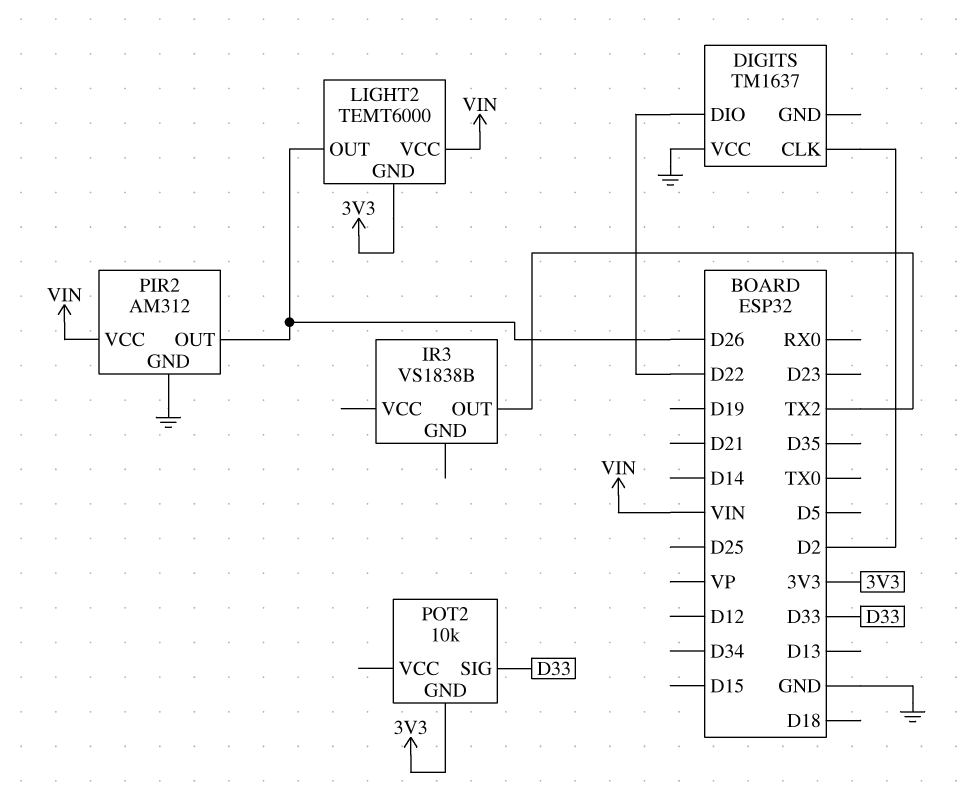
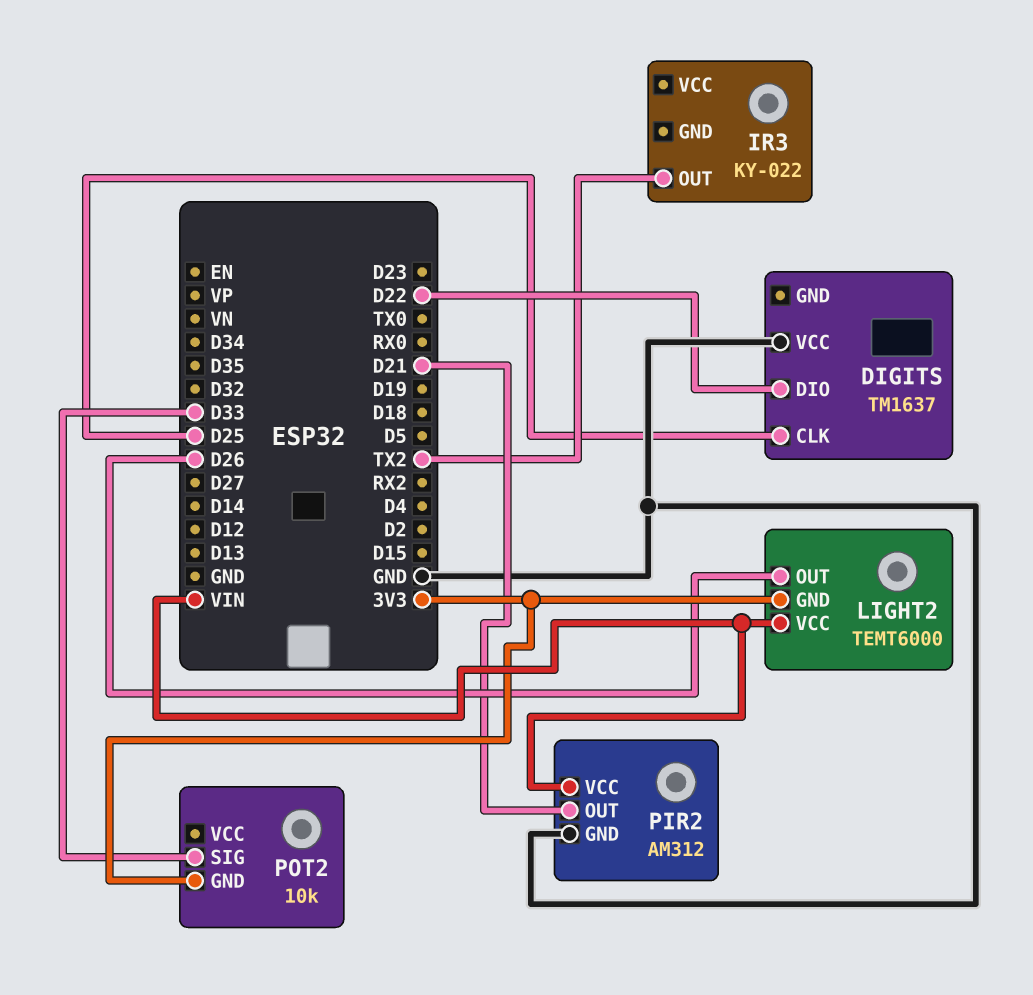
DIGITS pin CLK: D2 -> D25
IR3: VS1838B -> KY-022
PIR2 pin OUT: D26 -> D21

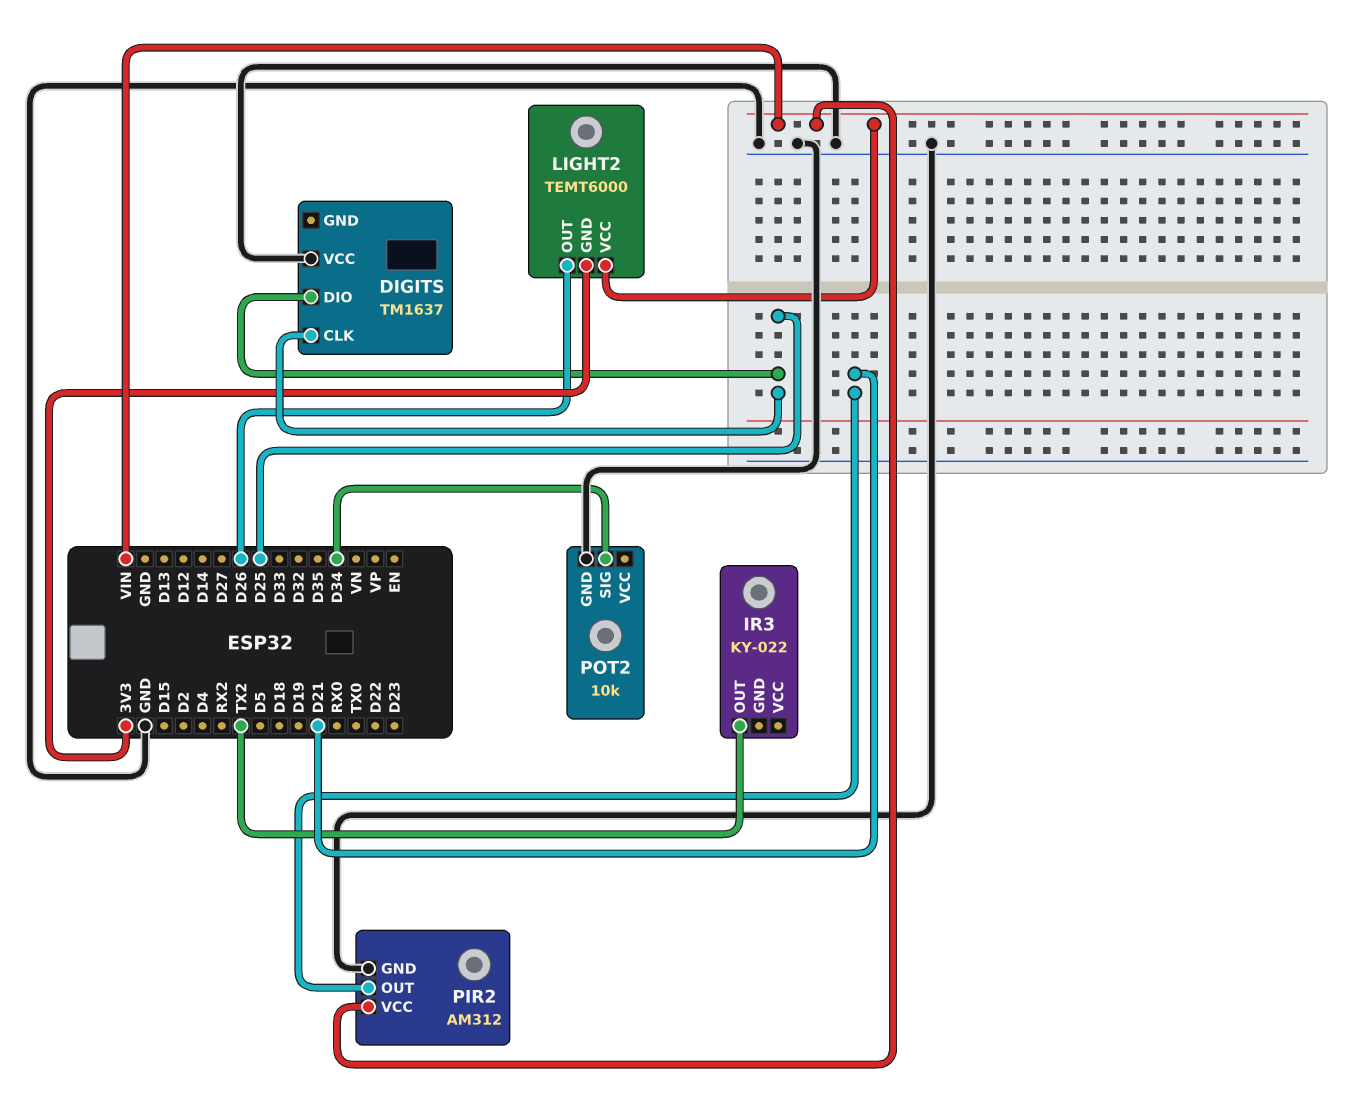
DIGITS pin DIO: D22 -> D25
POT2 pin GND: 3V3 -> GND
POT2 pin SIG: D33 -> D34

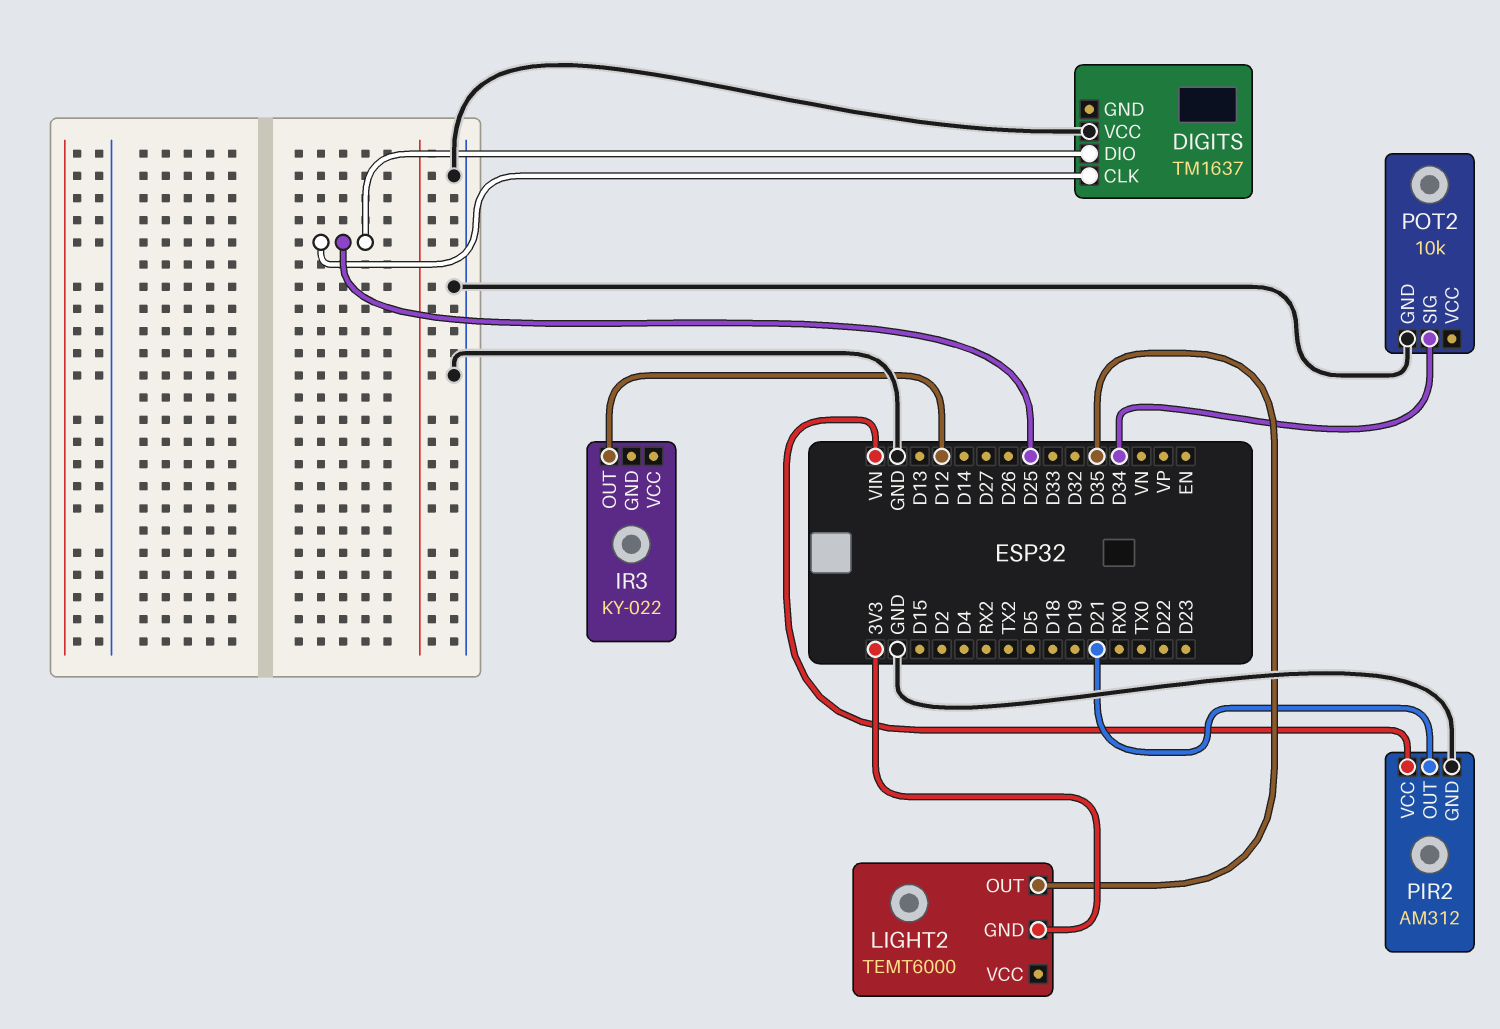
IR3 pin OUT: TX2 -> D12
LIGHT2 pin OUT: D26 -> D35
LIGHT2 pin VCC: VIN -> none

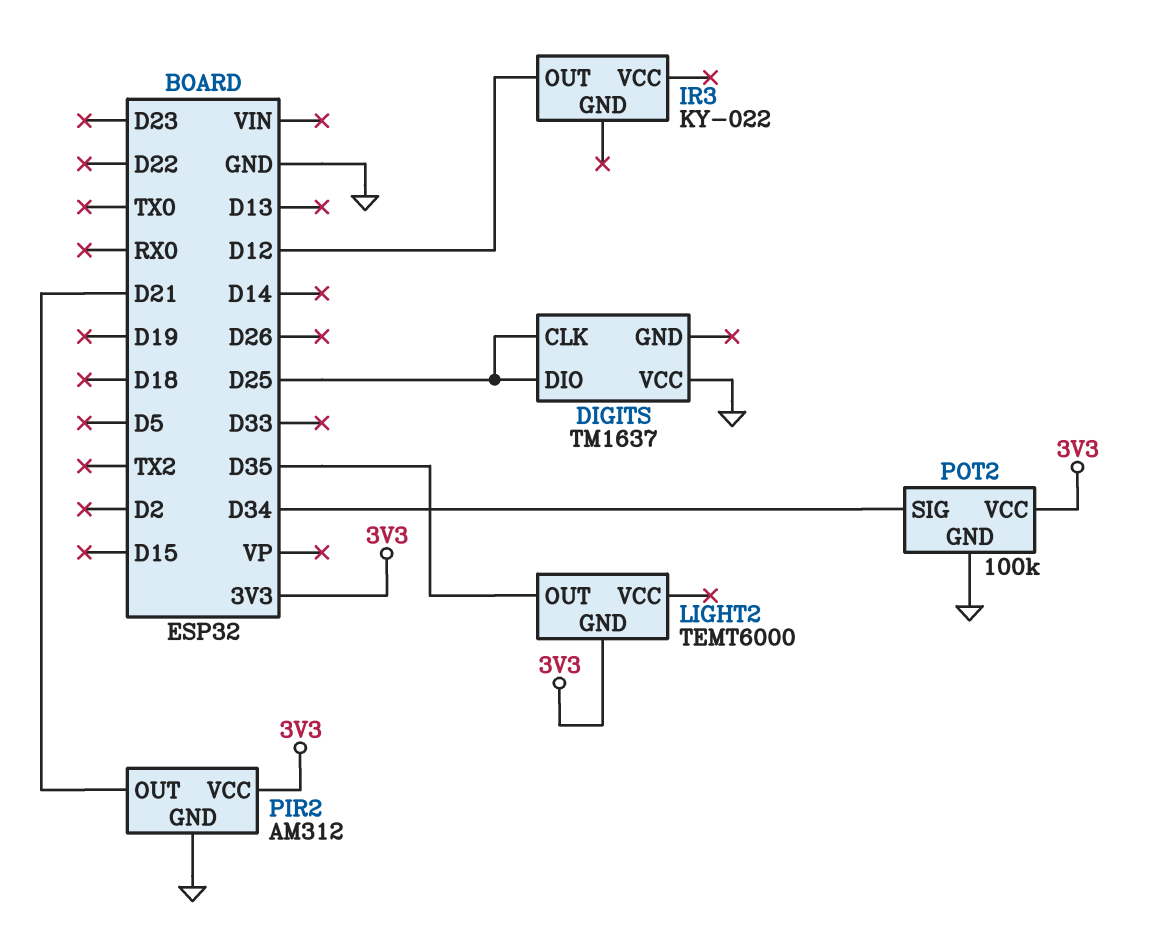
PIR2 pin VCC: VIN -> 3V3
POT2: 10k -> 100k
POT2 pin VCC: none -> 3V3

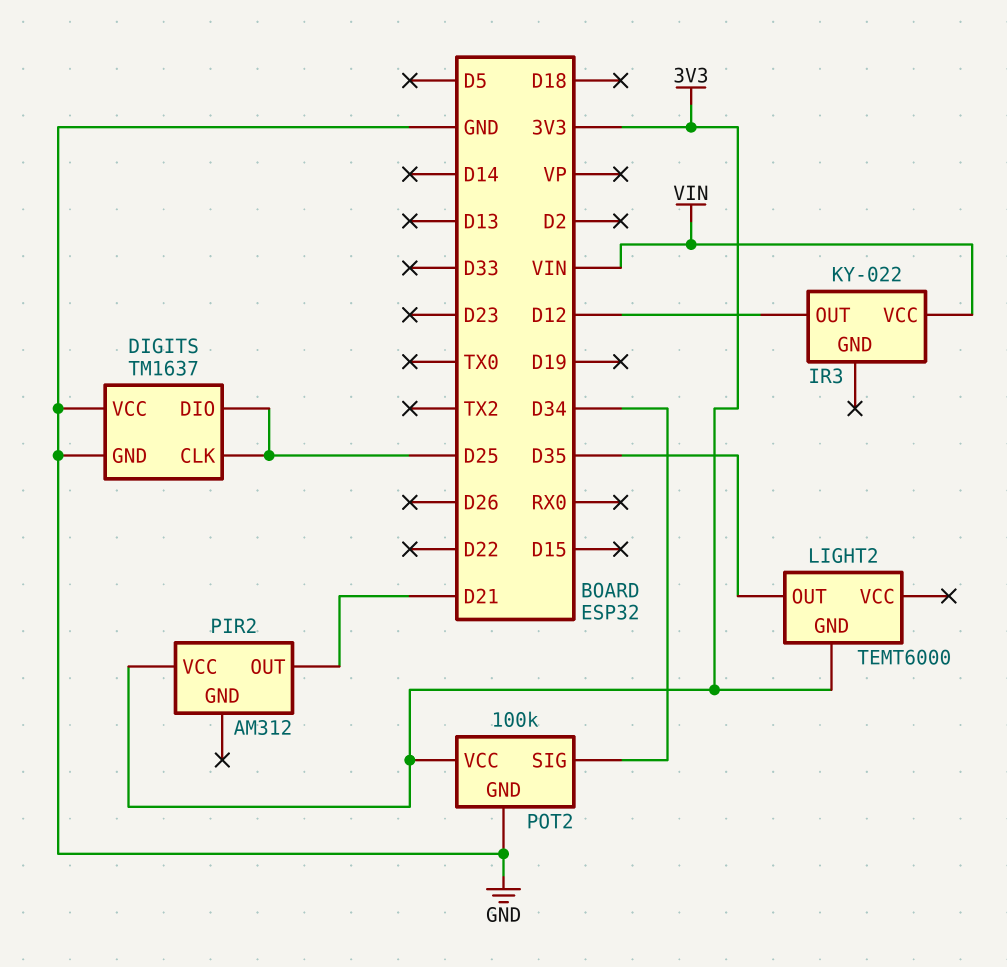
DIGITS pin GND: none -> GND
IR3 pin VCC: none -> VIN
PIR2 pin GND: GND -> none

